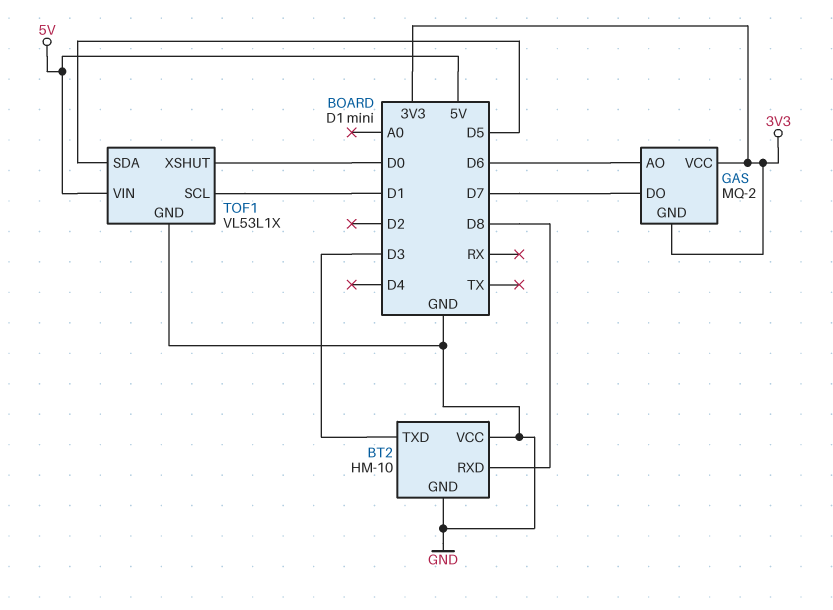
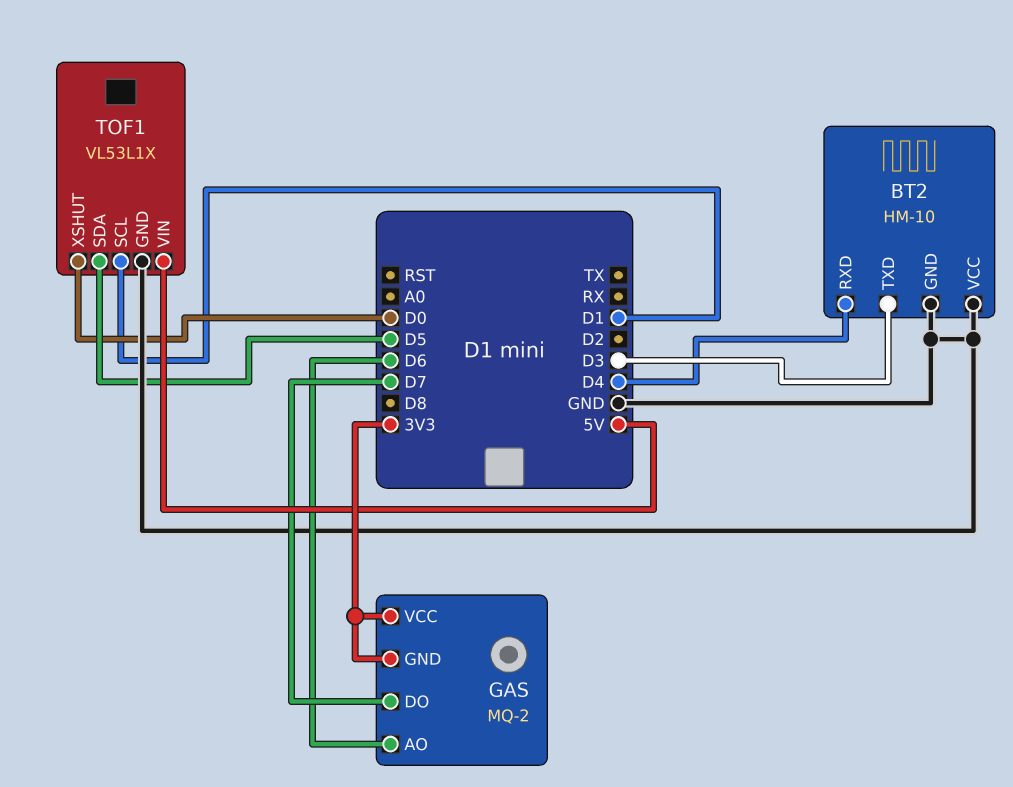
BT2 pin RXD: D8 -> D4

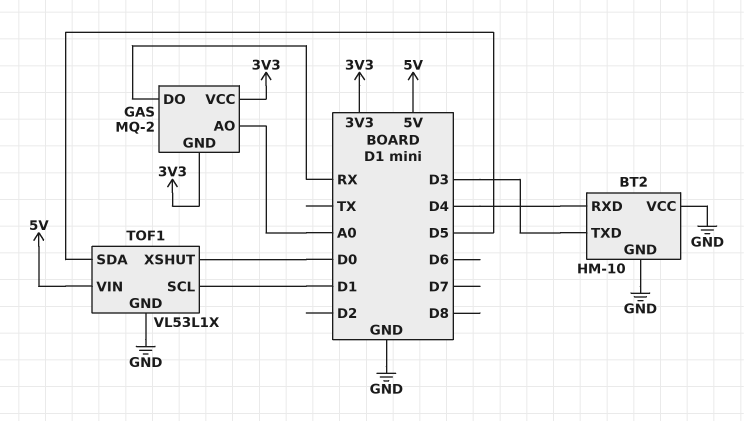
GAS pin AO: D6 -> A0
GAS pin DO: D7 -> RX

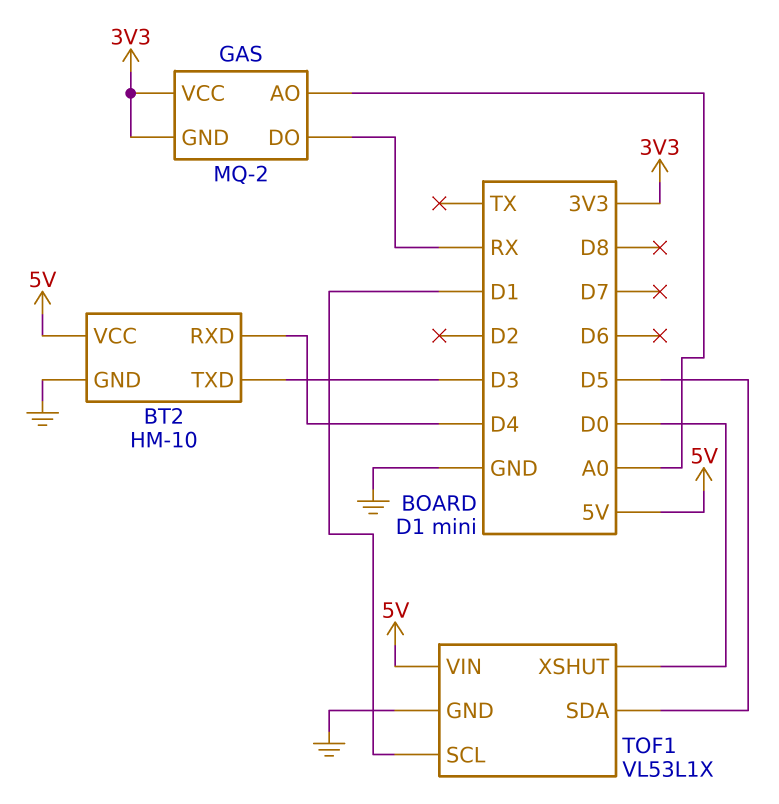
BT2 pin VCC: GND -> 5V

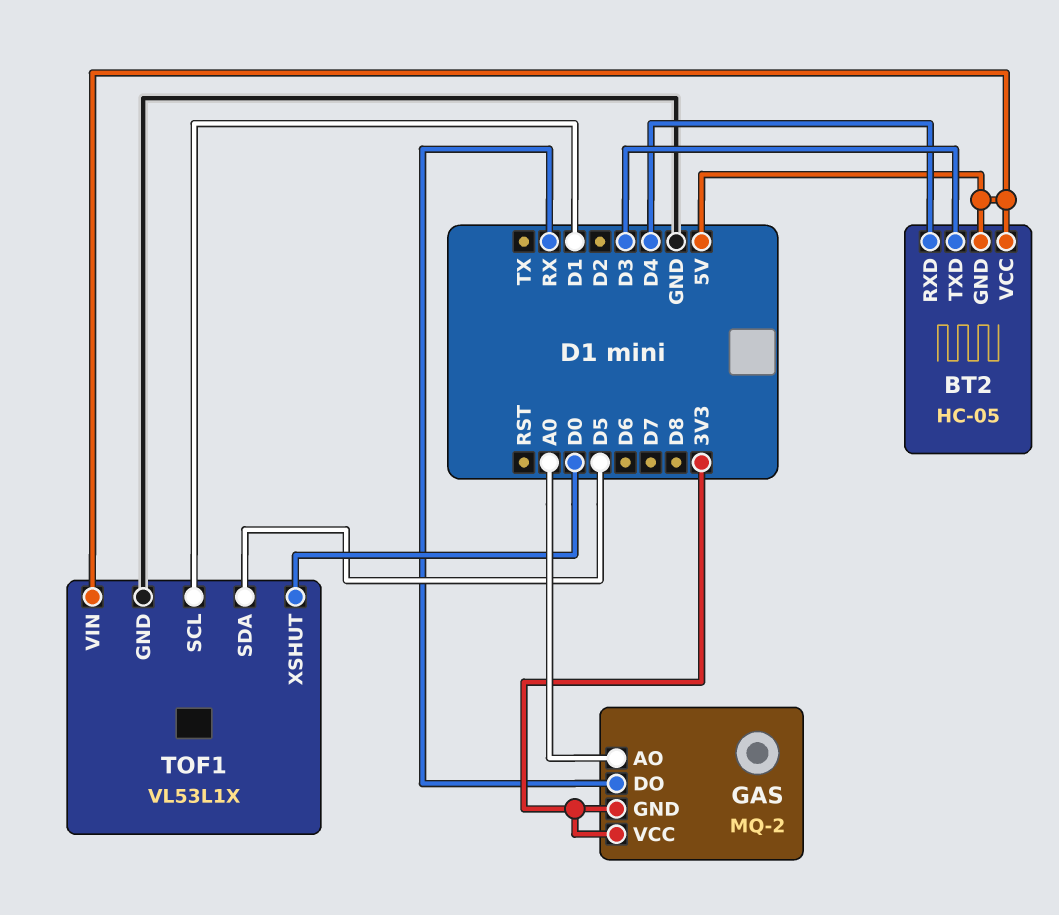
BT2: HM-10 -> HC-05
BT2 pin GND: GND -> 5V

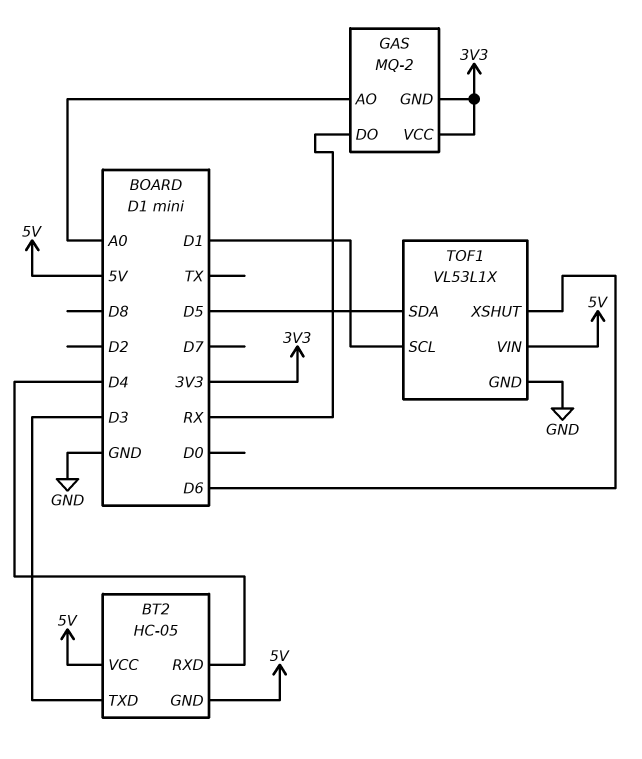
TOF1 pin XSHUT: D0 -> D6

